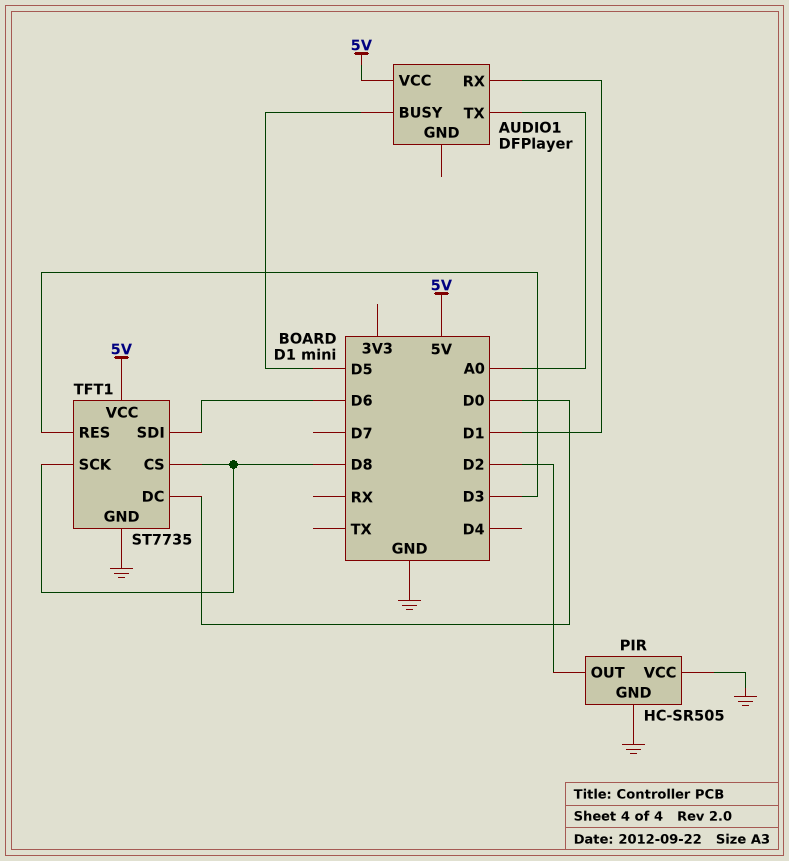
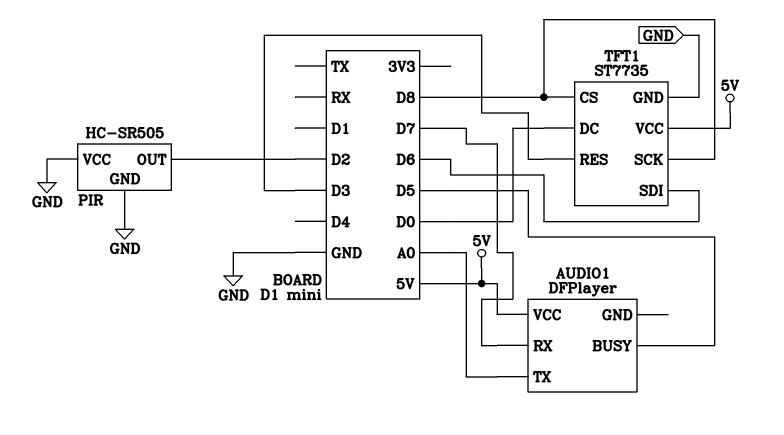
AUDIO1 pin RX: D1 -> D7

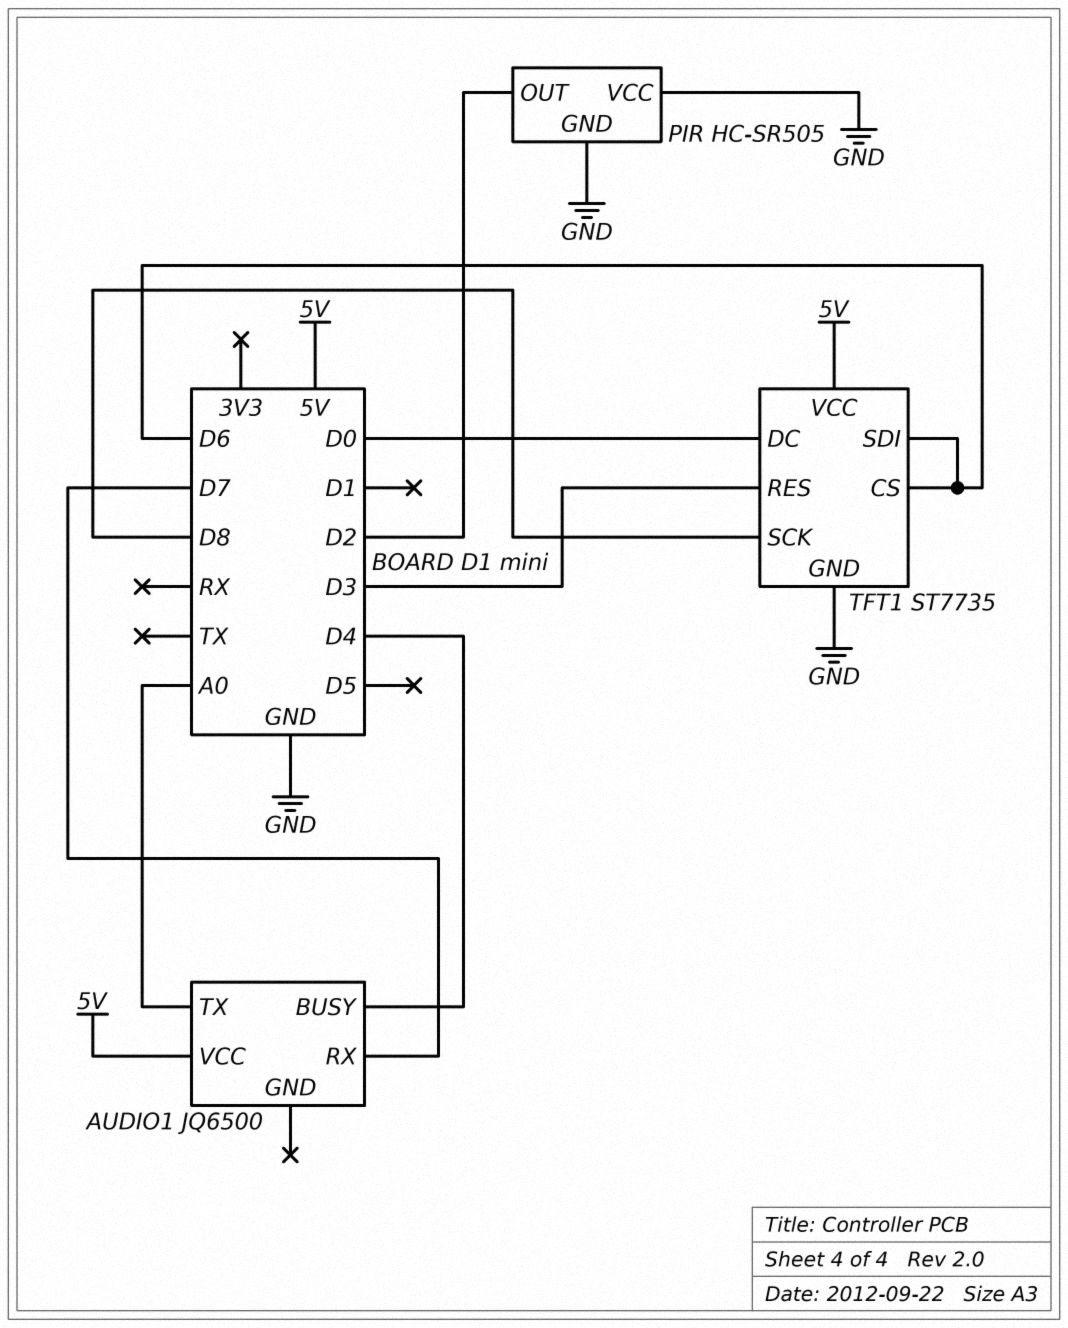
AUDIO1: DFPlayer -> JQ6500
AUDIO1 pin BUSY: D5 -> D4
TFT1 pin CS: D8 -> D6

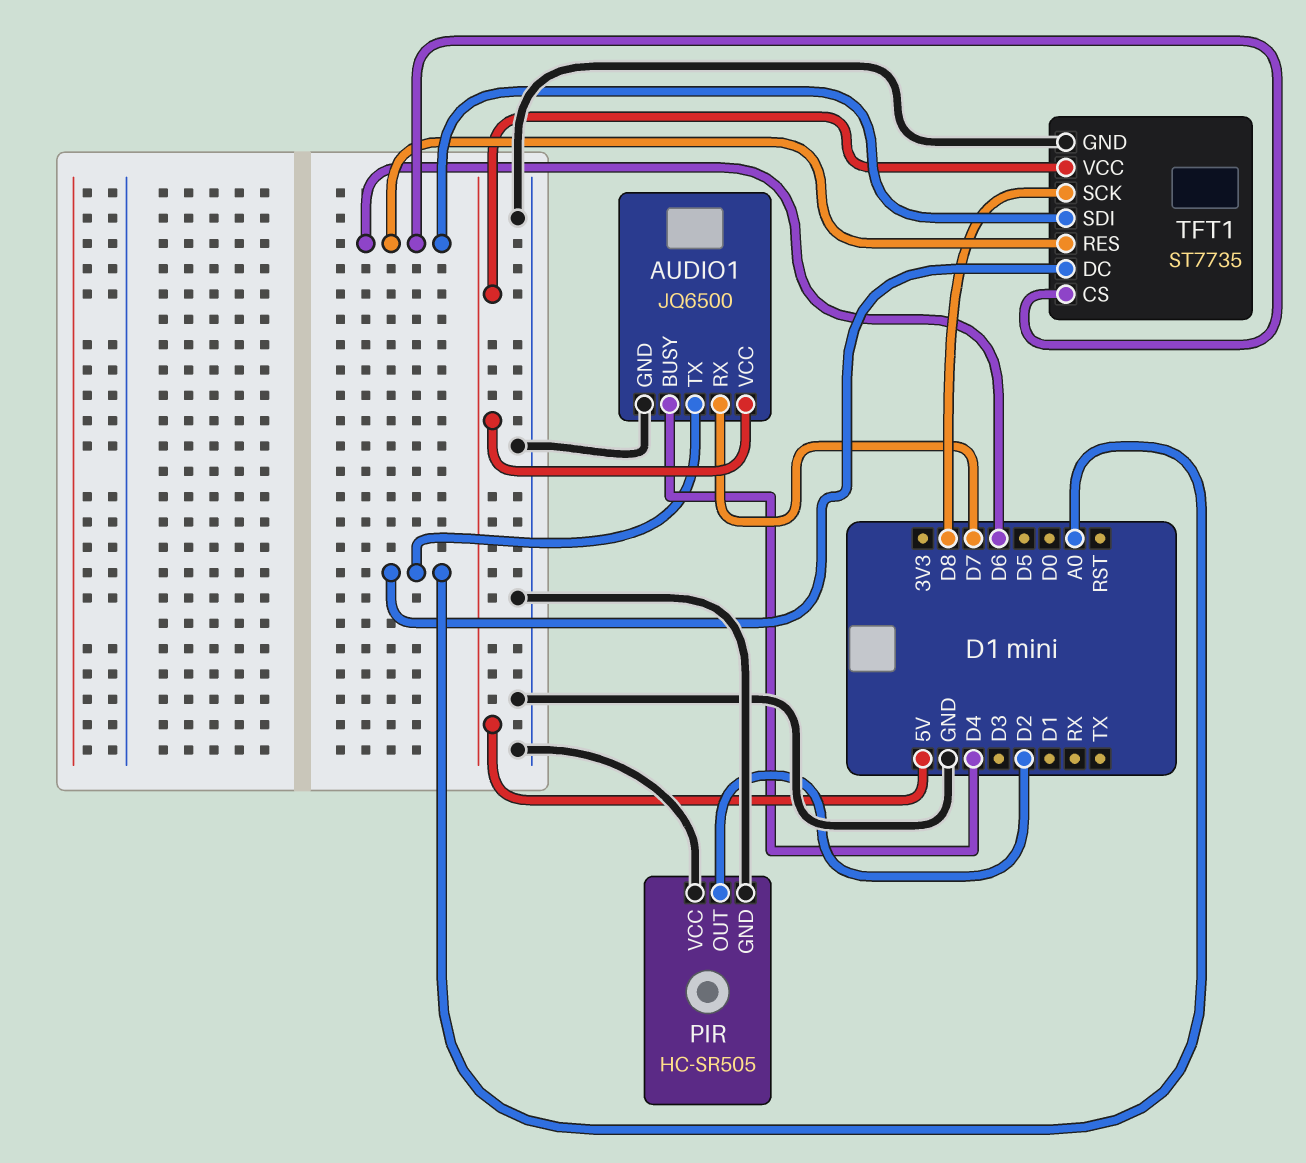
AUDIO1 pin GND: none -> GND
TFT1 pin DC: D0 -> A0
TFT1 pin RES: D3 -> D6

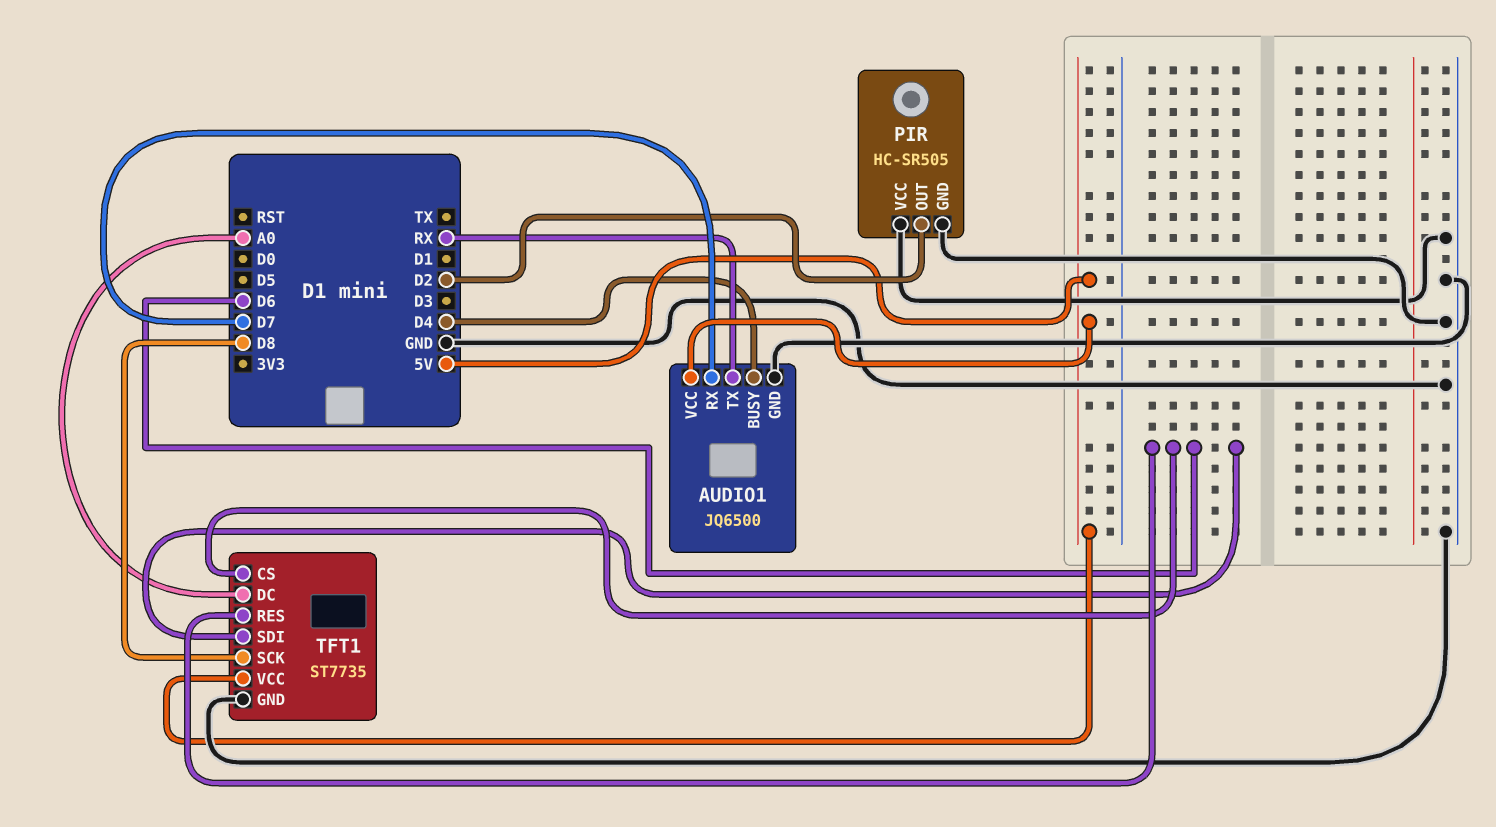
AUDIO1 pin TX: A0 -> RX

